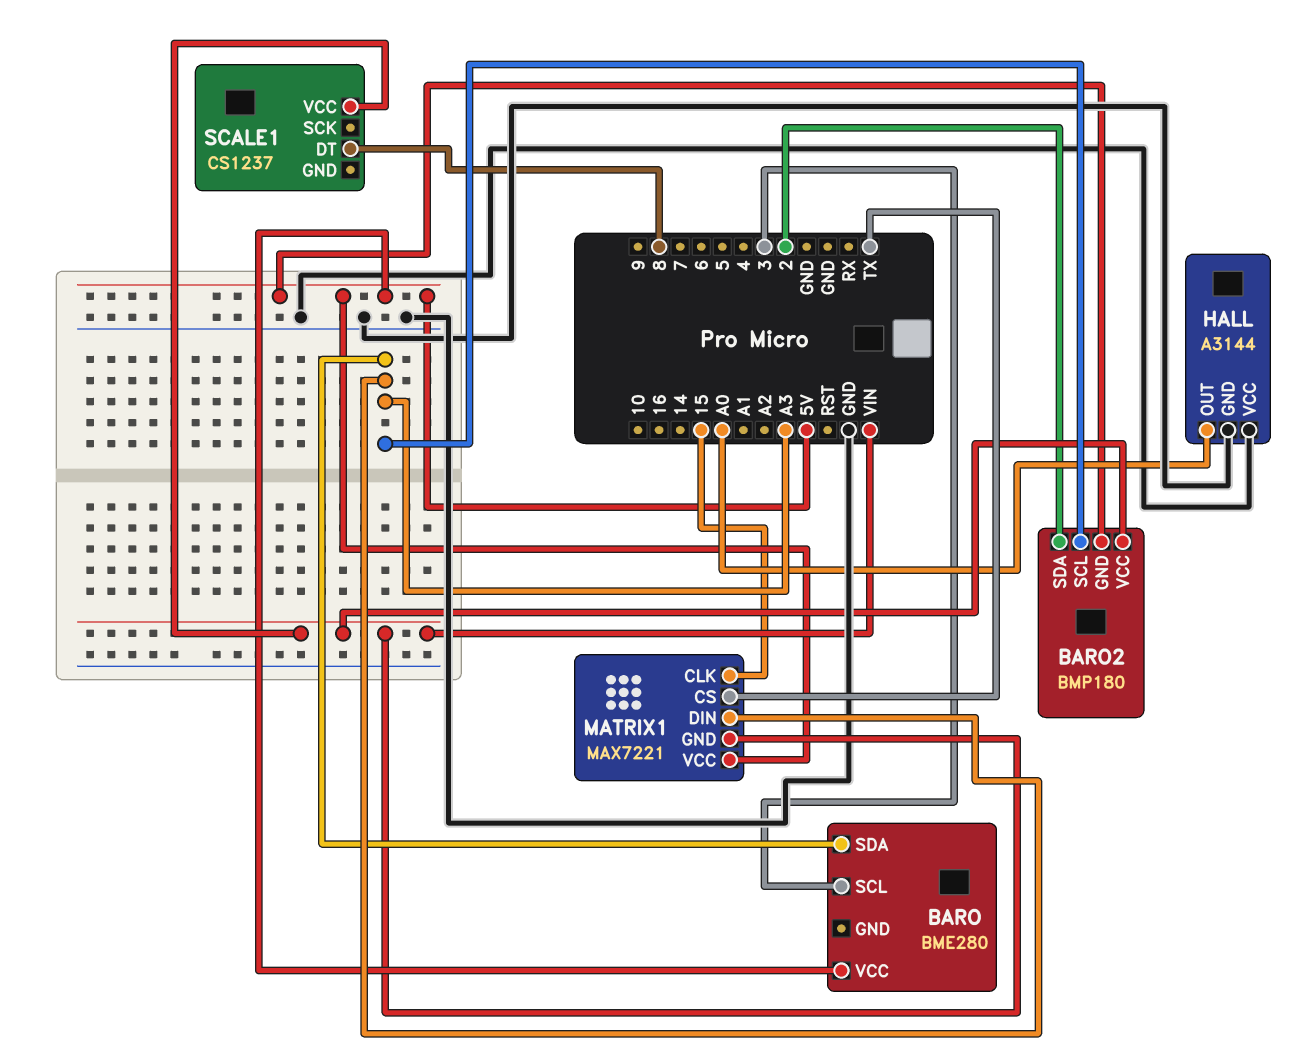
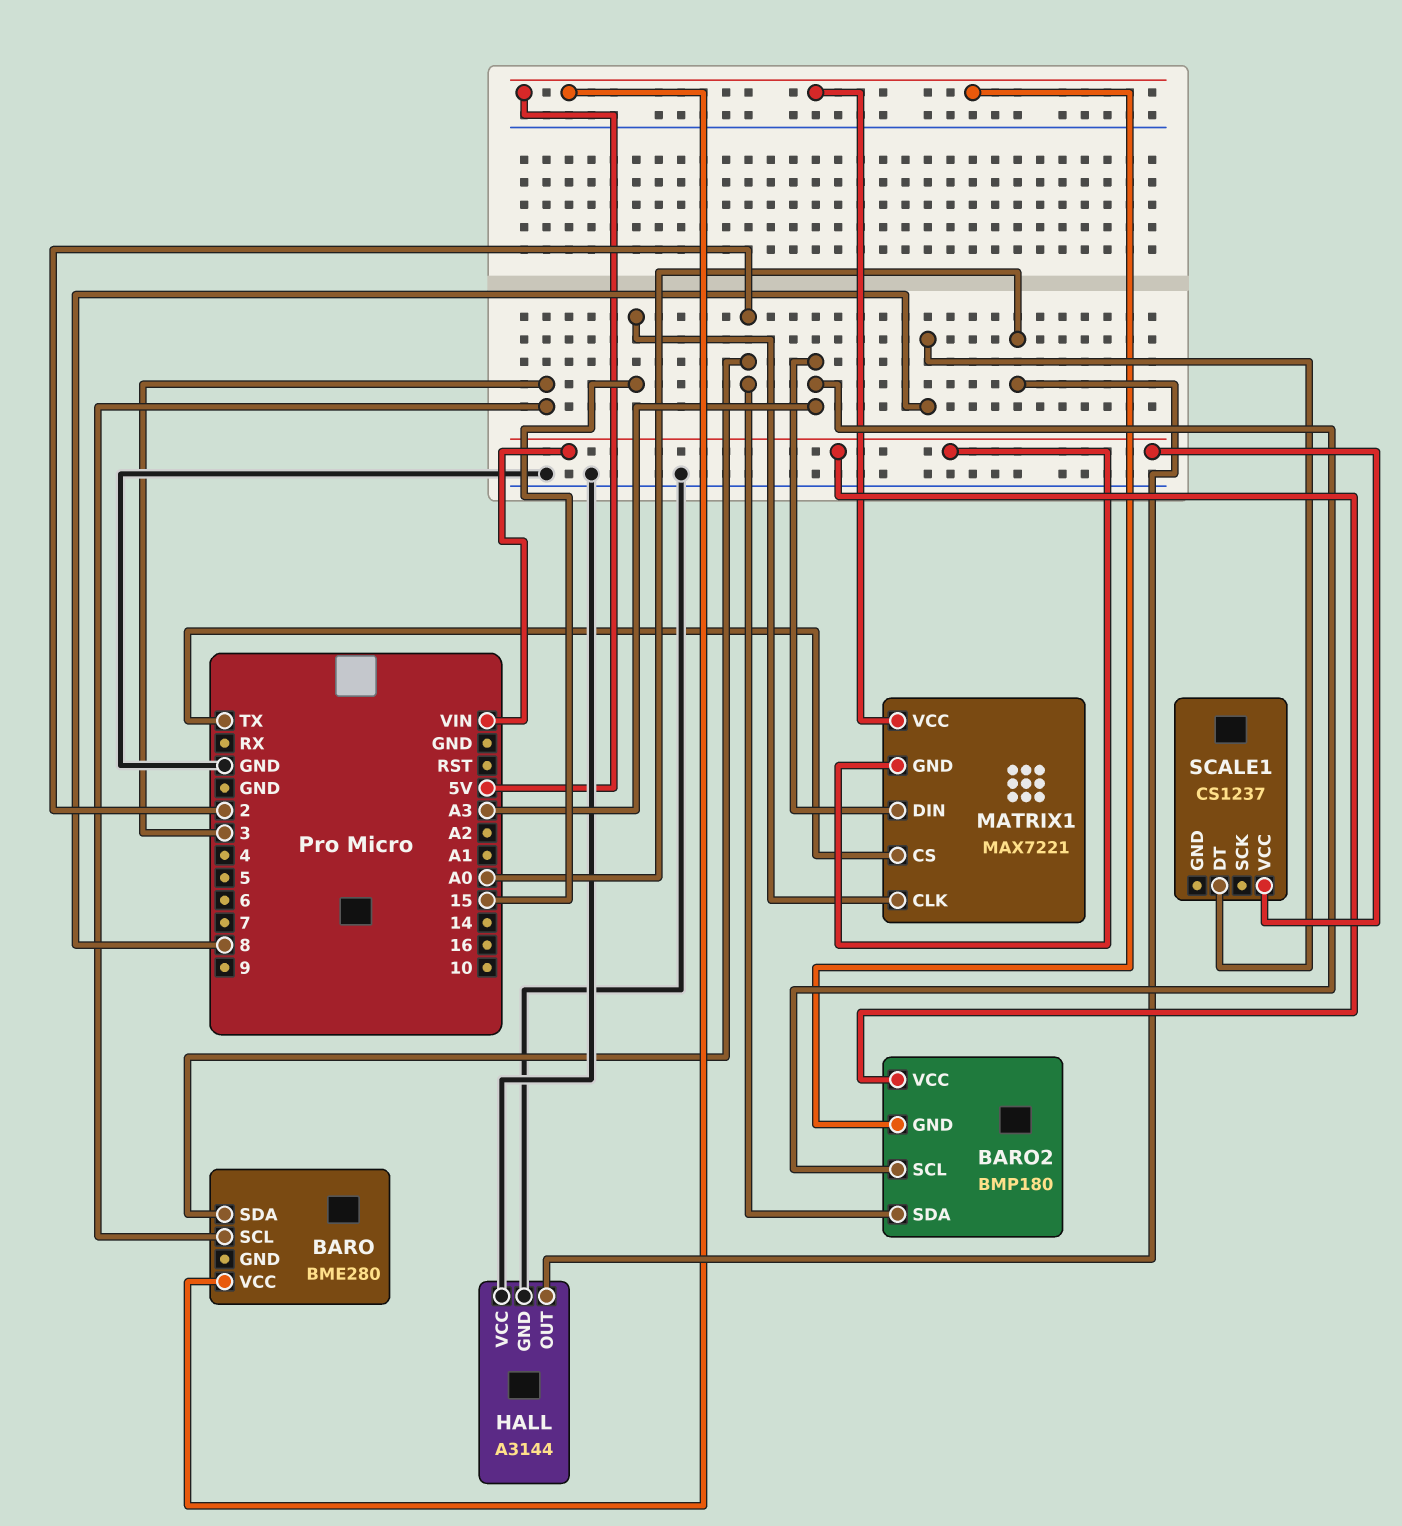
BARO pin SDA: A3 -> 2

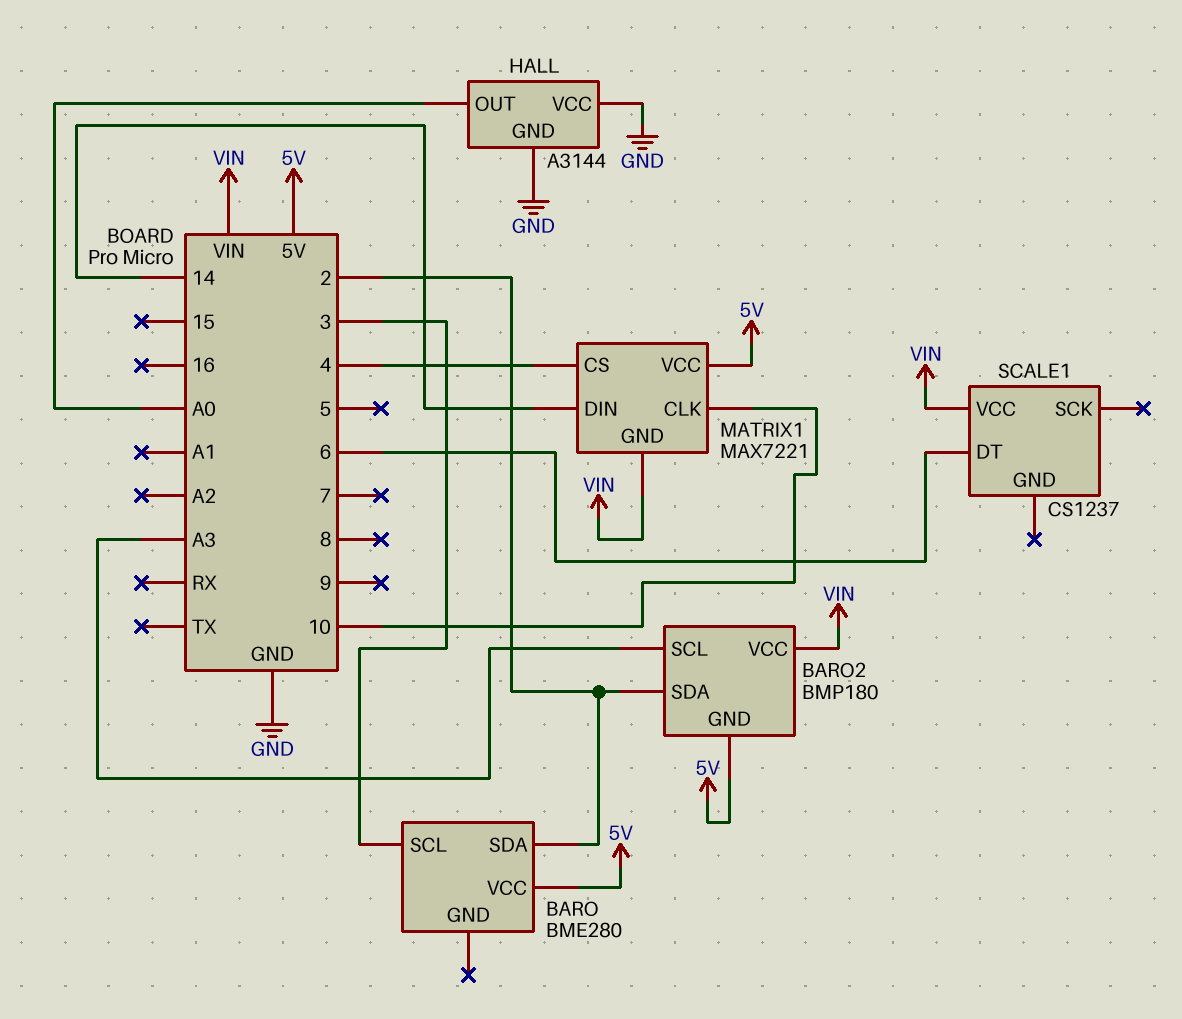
MATRIX1 pin CLK: 15 -> 10
MATRIX1 pin CS: TX -> 4
MATRIX1 pin DIN: A3 -> 14
SCALE1 pin DT: 8 -> 6

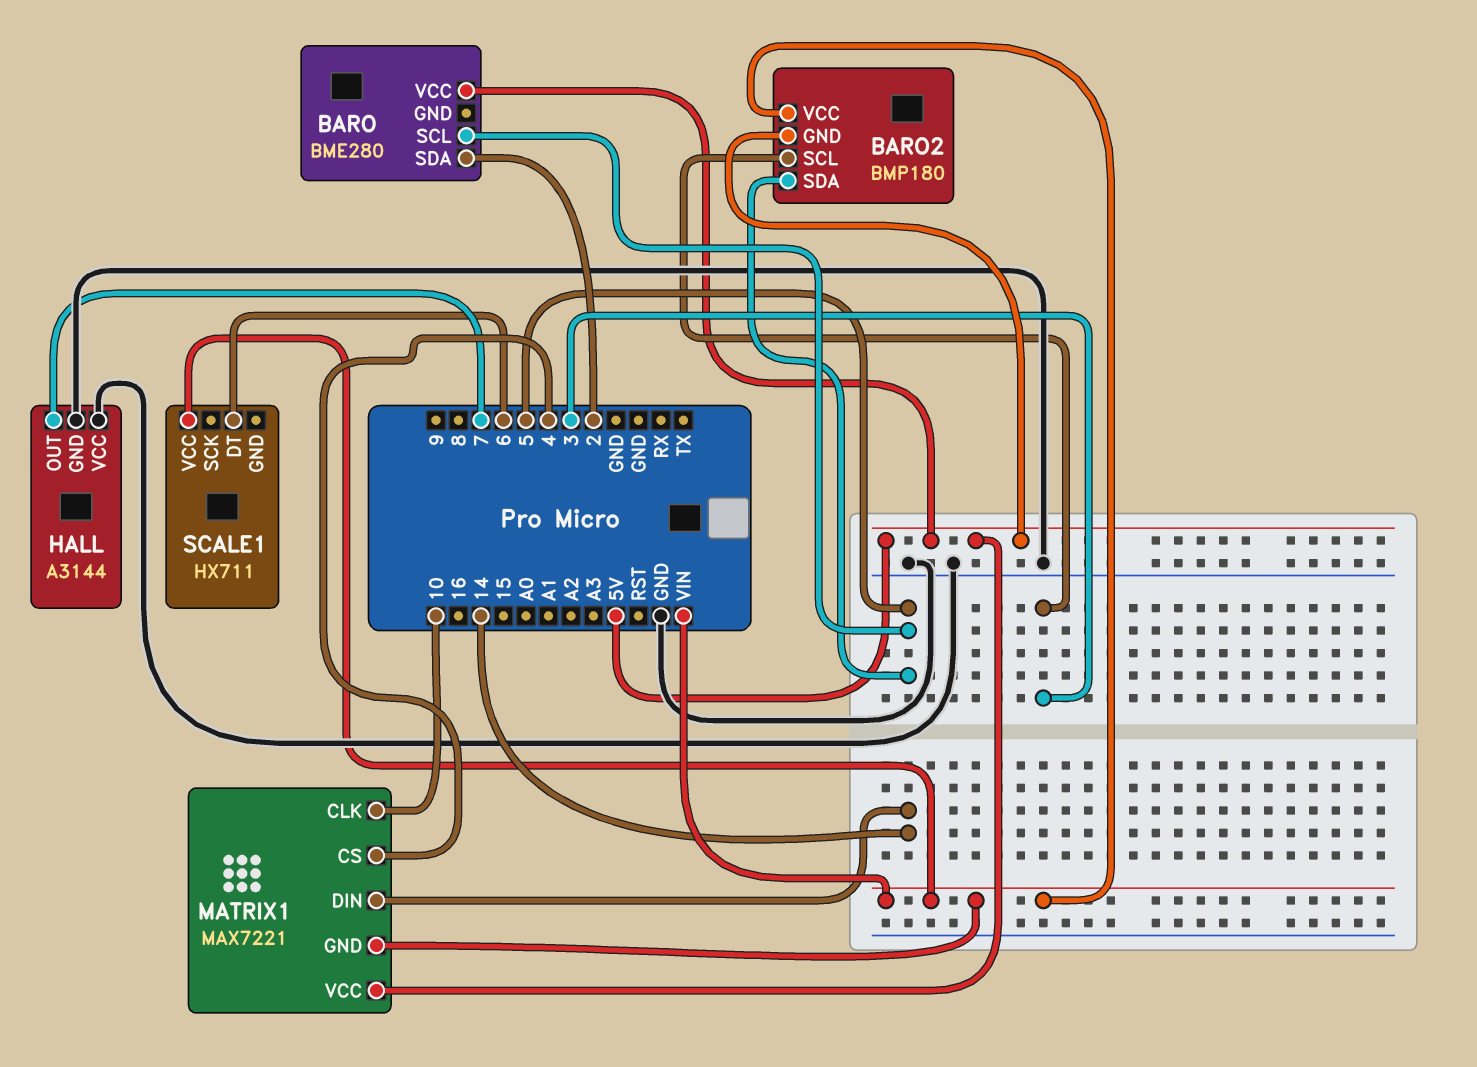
BARO pin SCL: 3 -> 5
BARO2 pin SCL: A3 -> 3
BARO2 pin SDA: 2 -> 5
HALL pin OUT: A0 -> 7
SCALE1: CS1237 -> HX711

